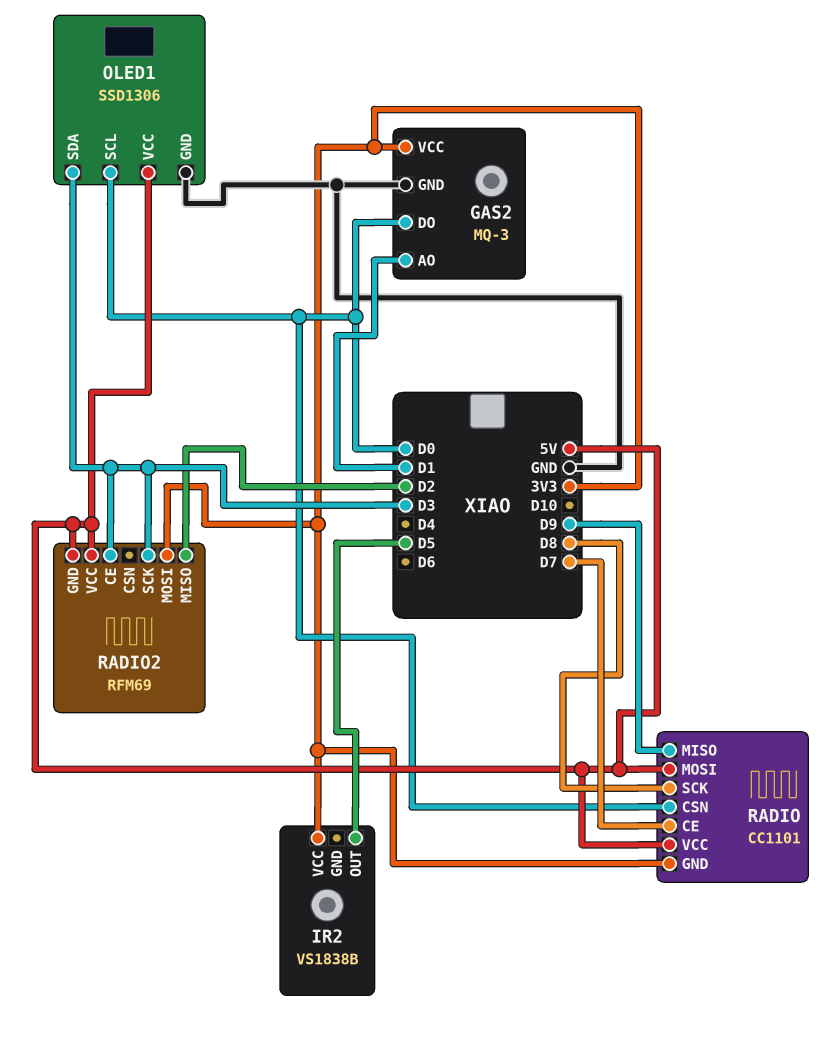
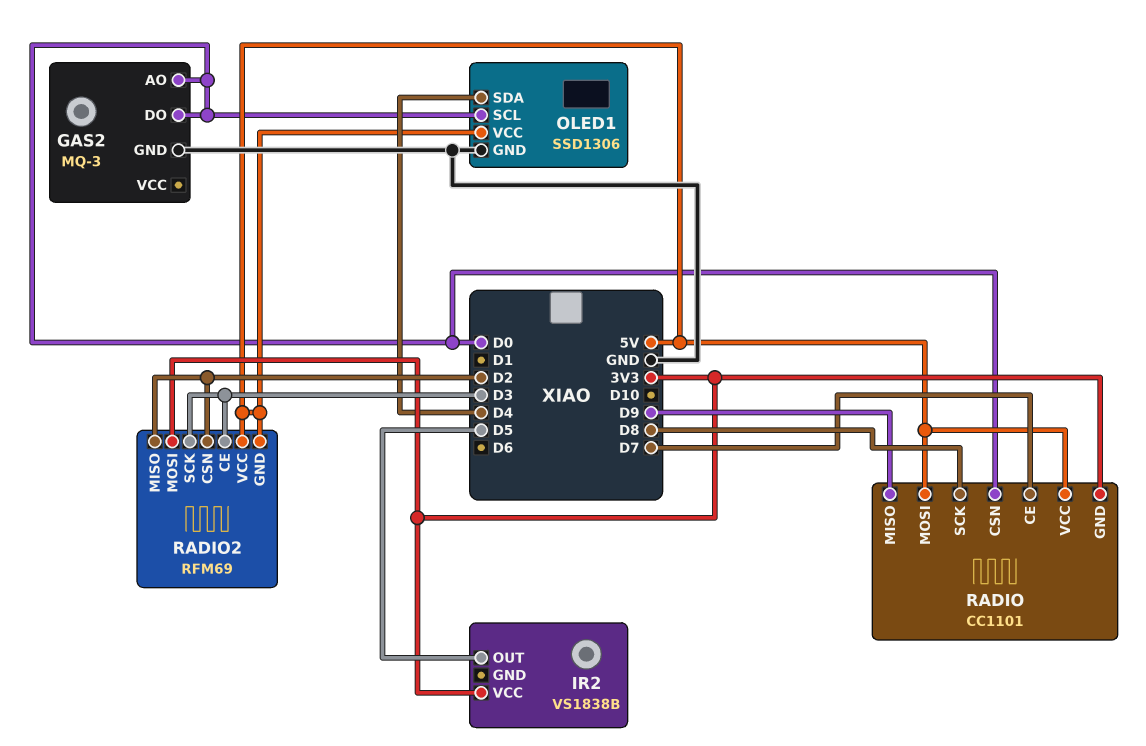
GAS2 pin AO: D1 -> D0
GAS2 pin VCC: 3V3 -> none
OLED1 pin SDA: D3 -> D4
RADIO2 pin CSN: none -> D2

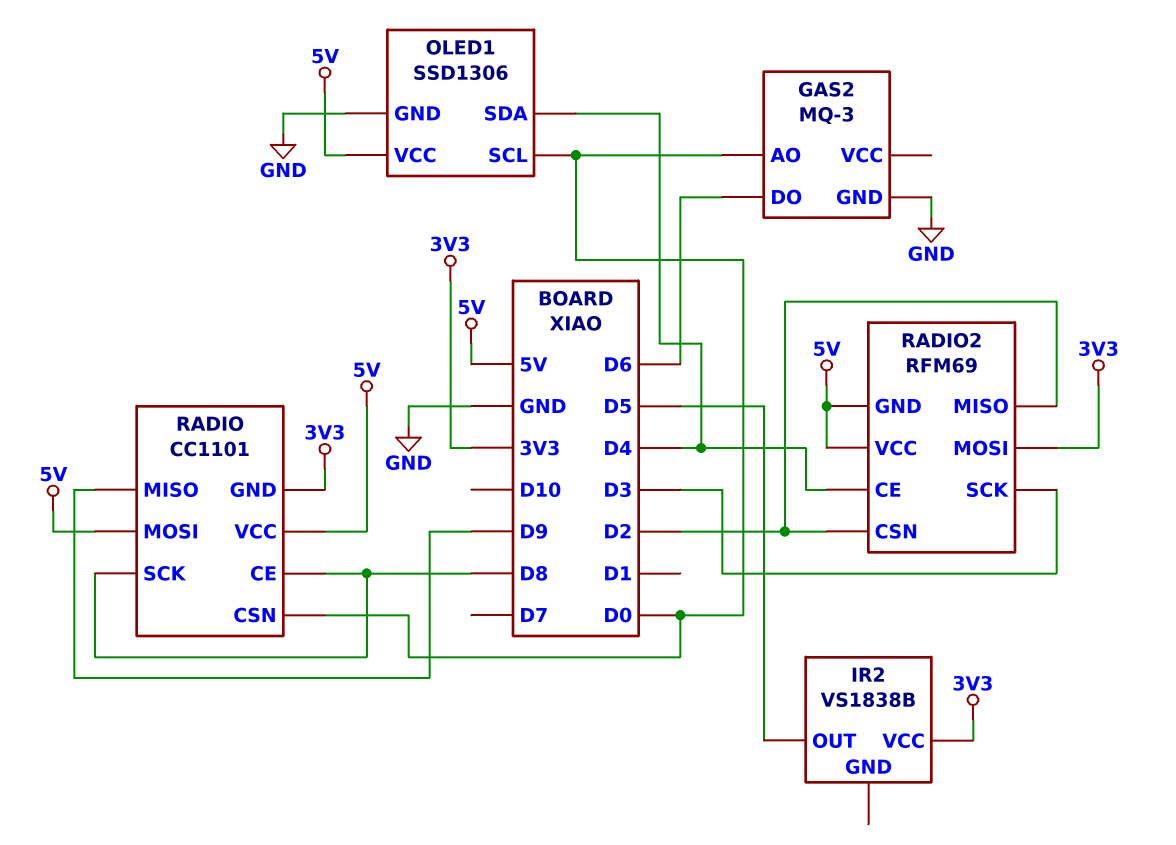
GAS2 pin DO: D0 -> D6
RADIO pin CE: D7 -> D8
RADIO2 pin CE: D3 -> D4

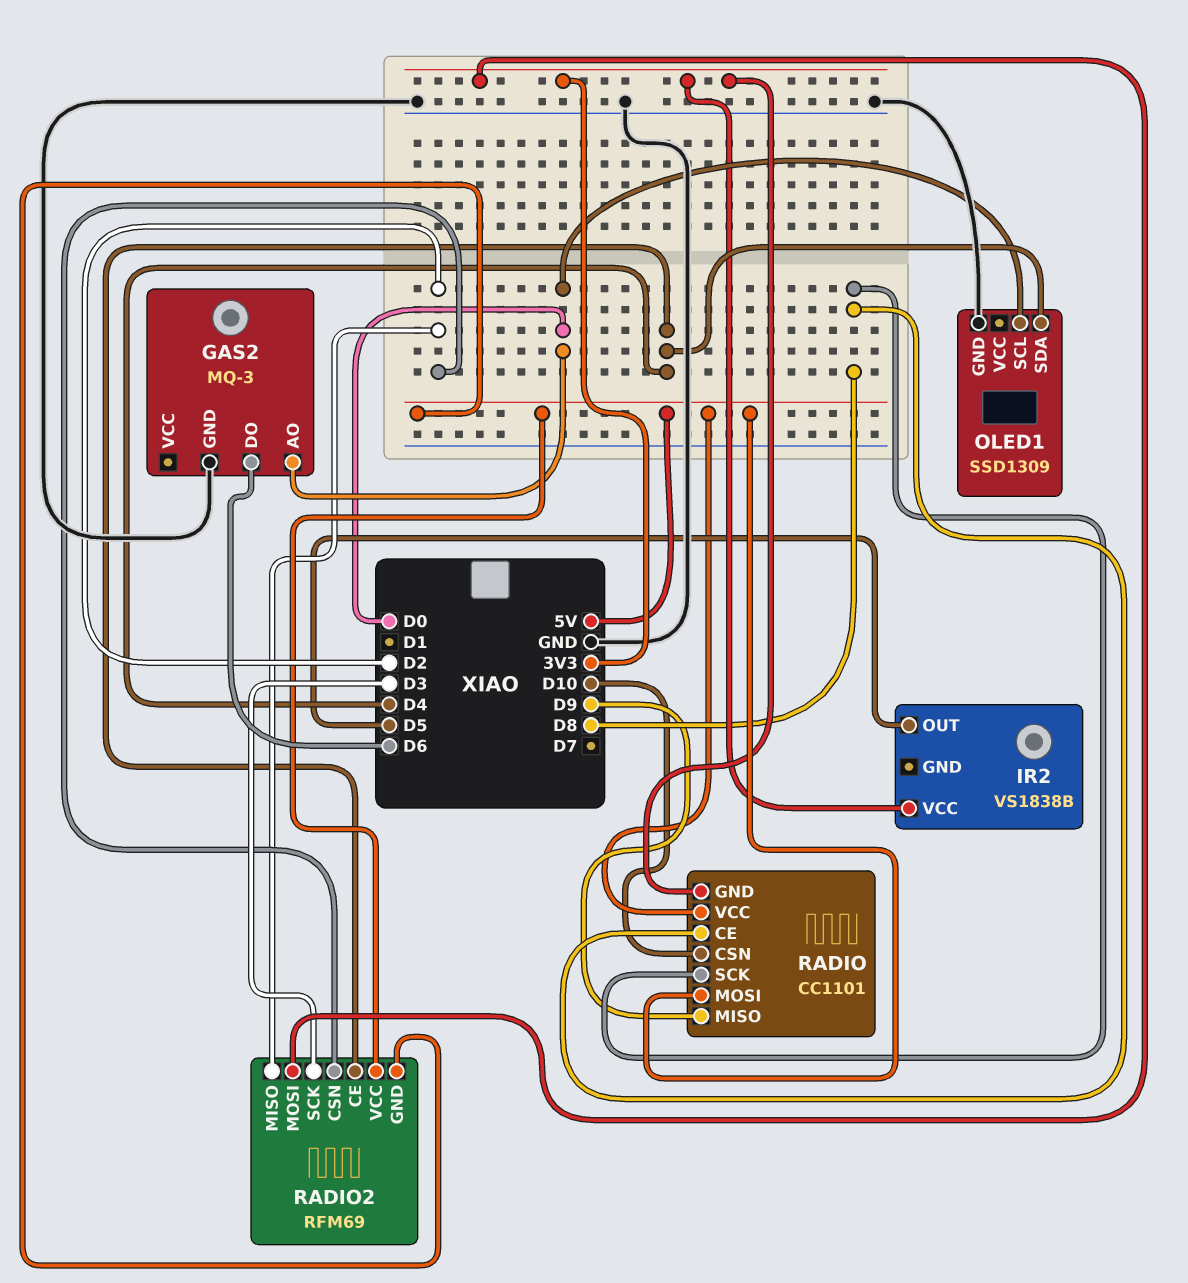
OLED1: SSD1306 -> SSD1309
OLED1 pin VCC: 5V -> none
RADIO pin CSN: D0 -> D10

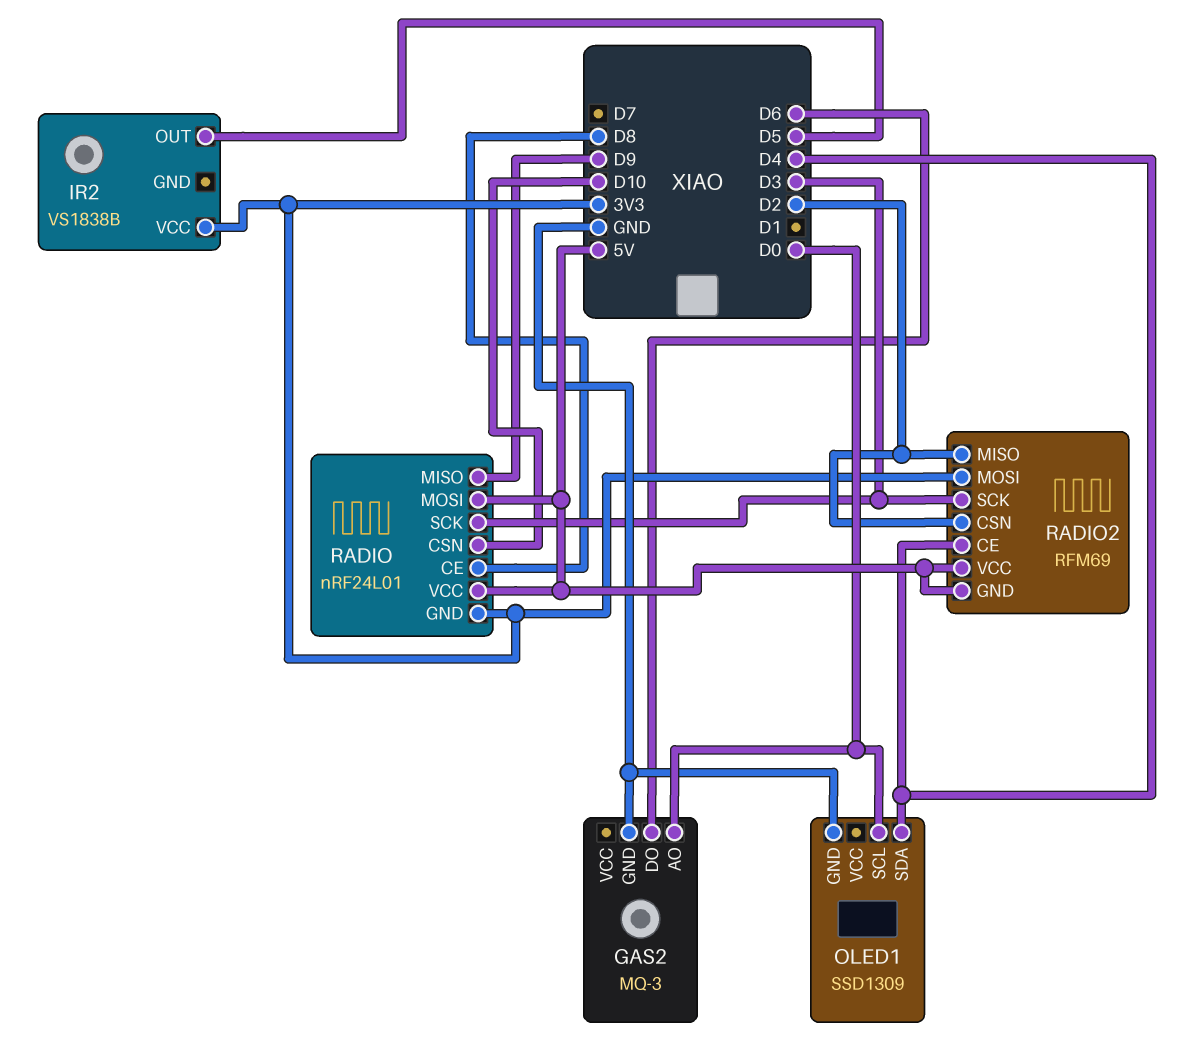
RADIO: CC1101 -> nRF24L01
RADIO pin SCK: D8 -> D3

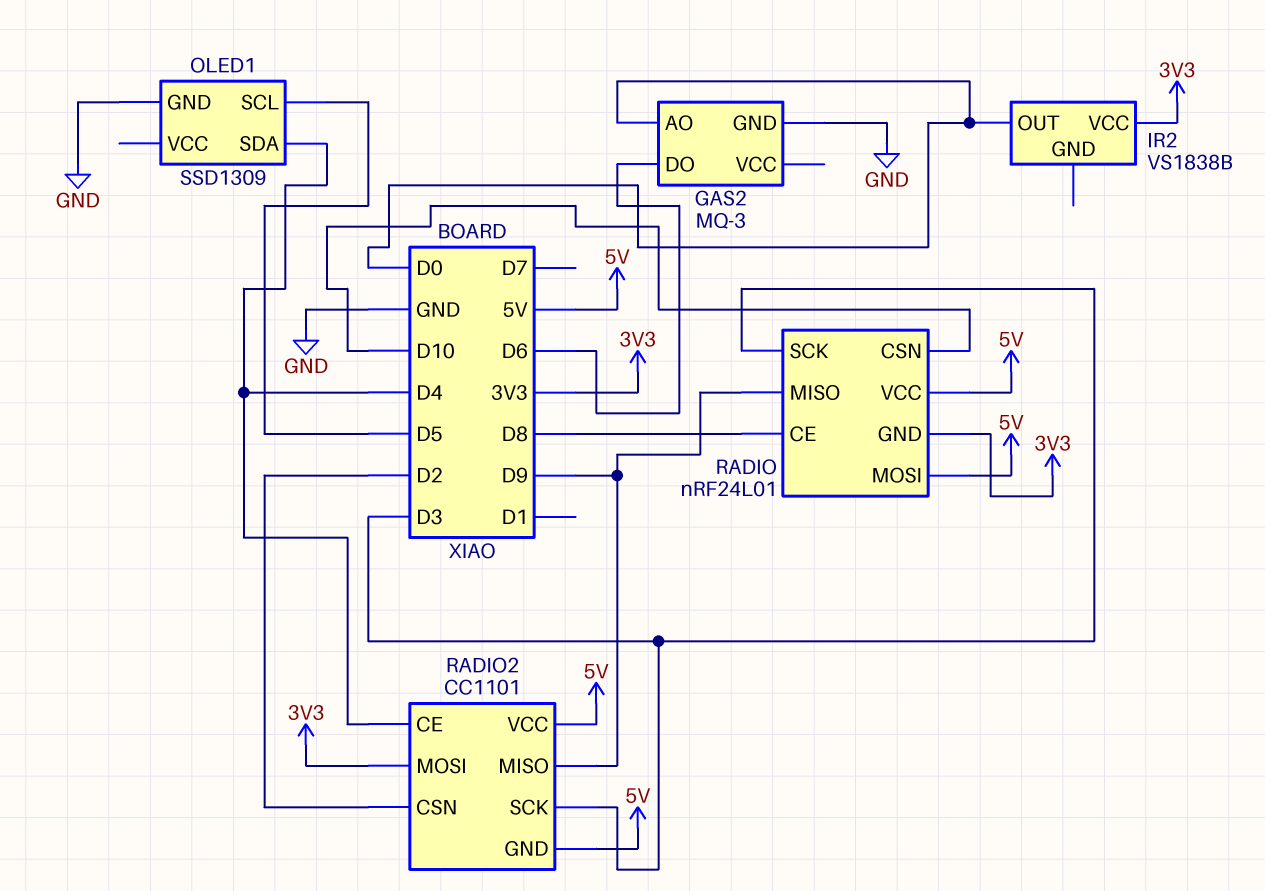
IR2 pin OUT: D5 -> D0
OLED1 pin SCL: D0 -> D5
RADIO2: RFM69 -> CC1101
RADIO2 pin MISO: D2 -> D9

